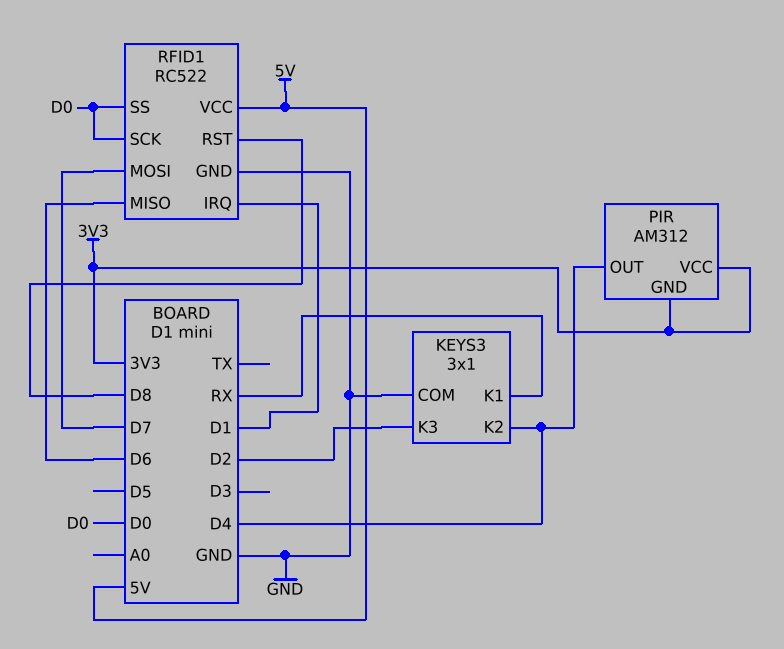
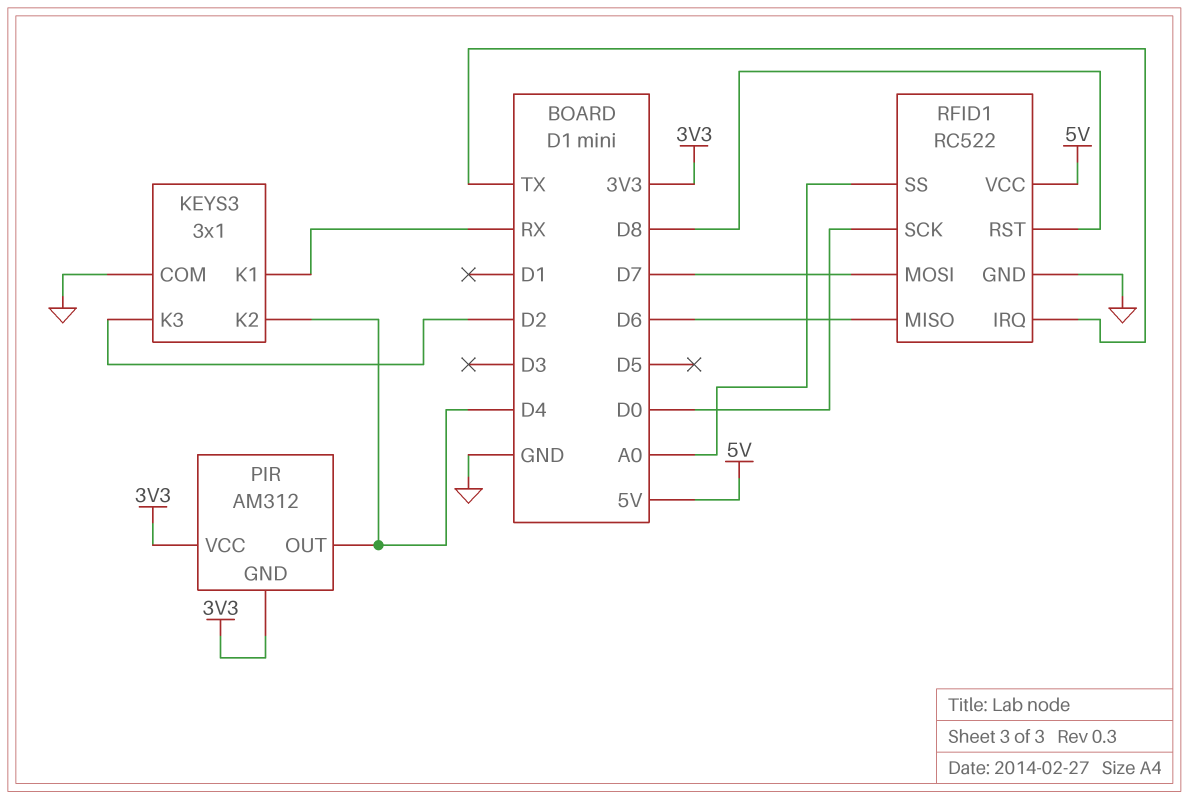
RFID1 pin IRQ: D1 -> TX
RFID1 pin SS: D0 -> A0

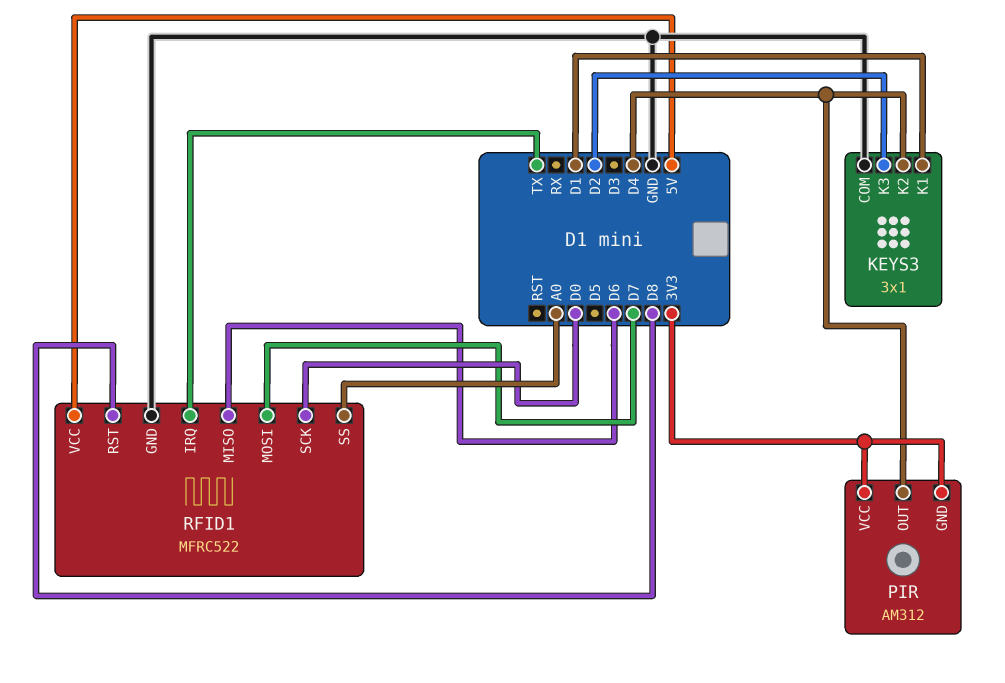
KEYS3 pin K1: RX -> D1
RFID1: RC522 -> MFRC522

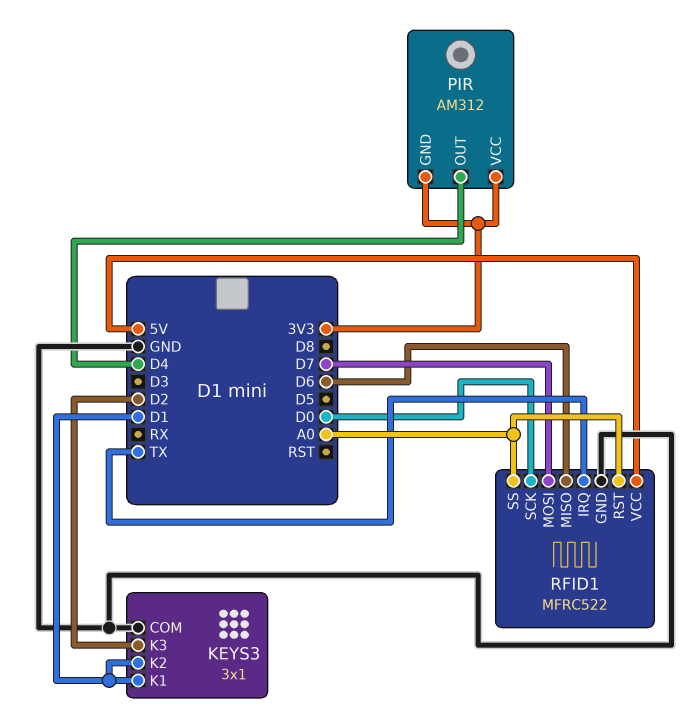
KEYS3 pin K2: D4 -> D1
RFID1 pin RST: D8 -> A0

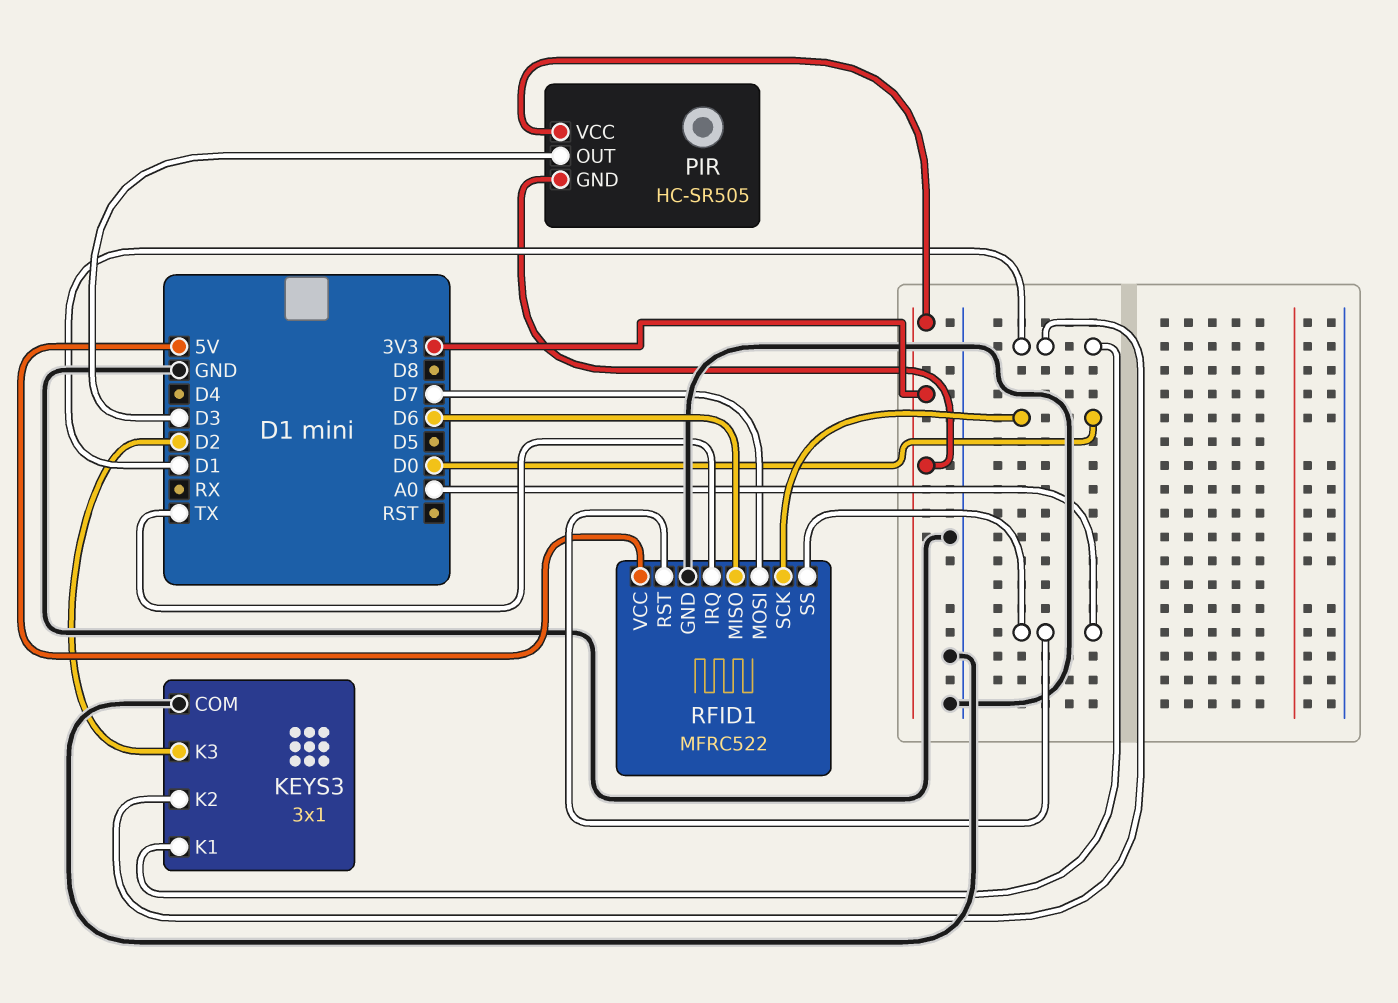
PIR: AM312 -> HC-SR505
PIR pin OUT: D4 -> D3

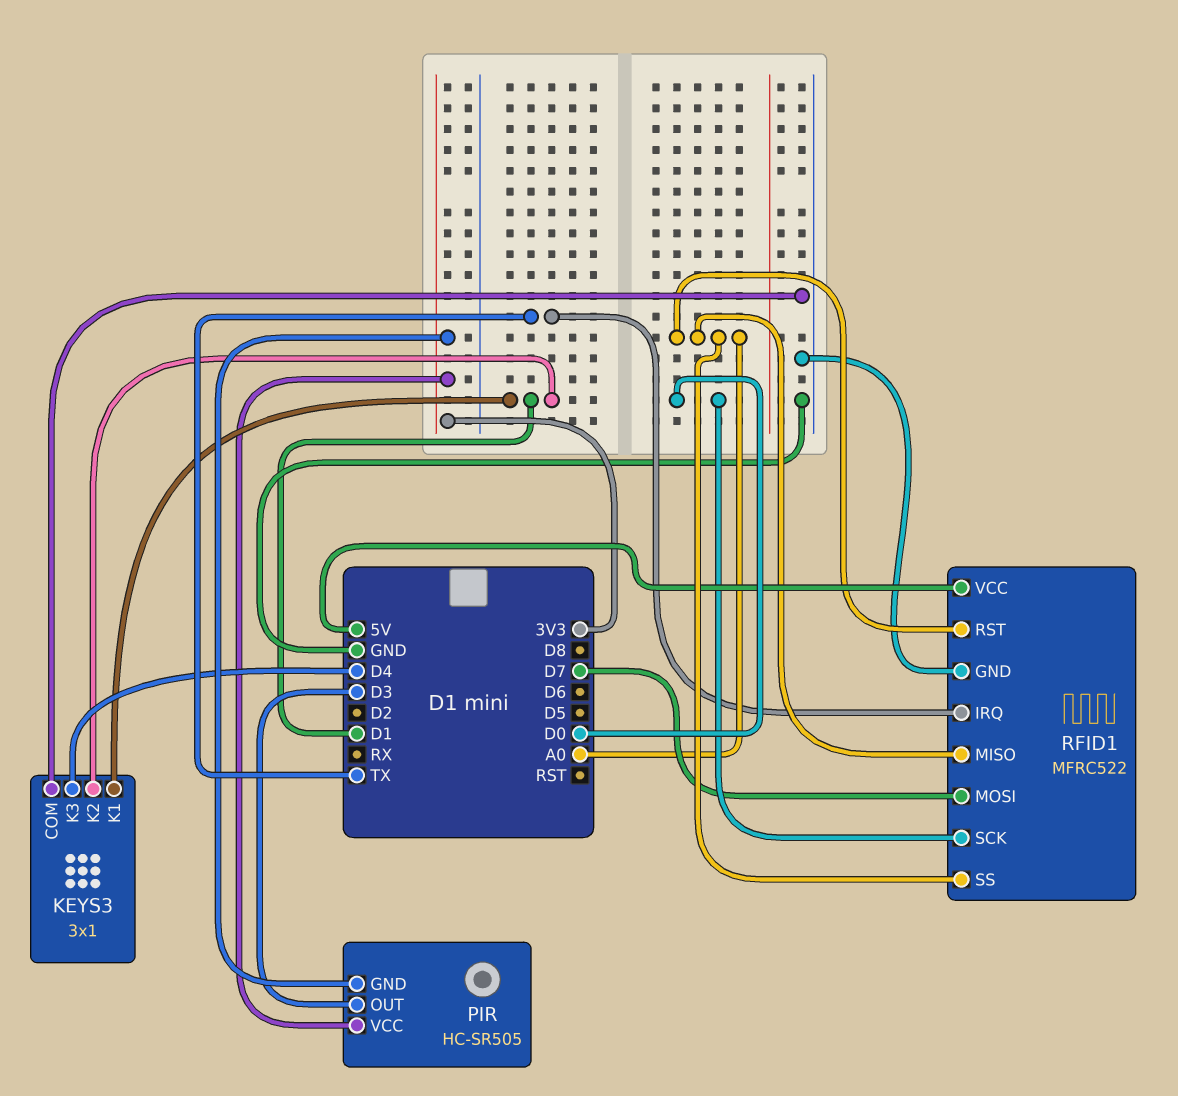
KEYS3 pin K3: D2 -> D4
RFID1 pin MISO: D6 -> A0

